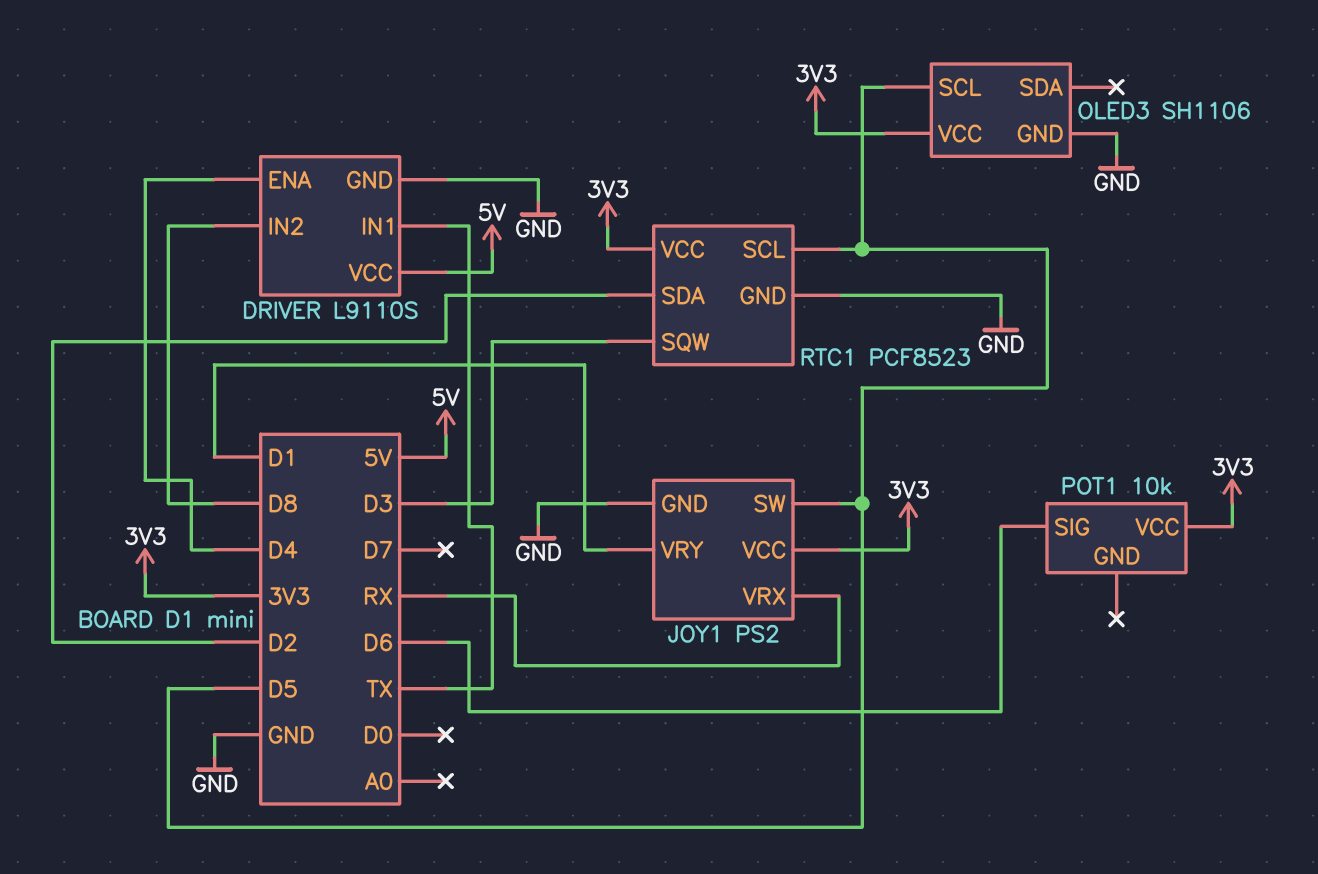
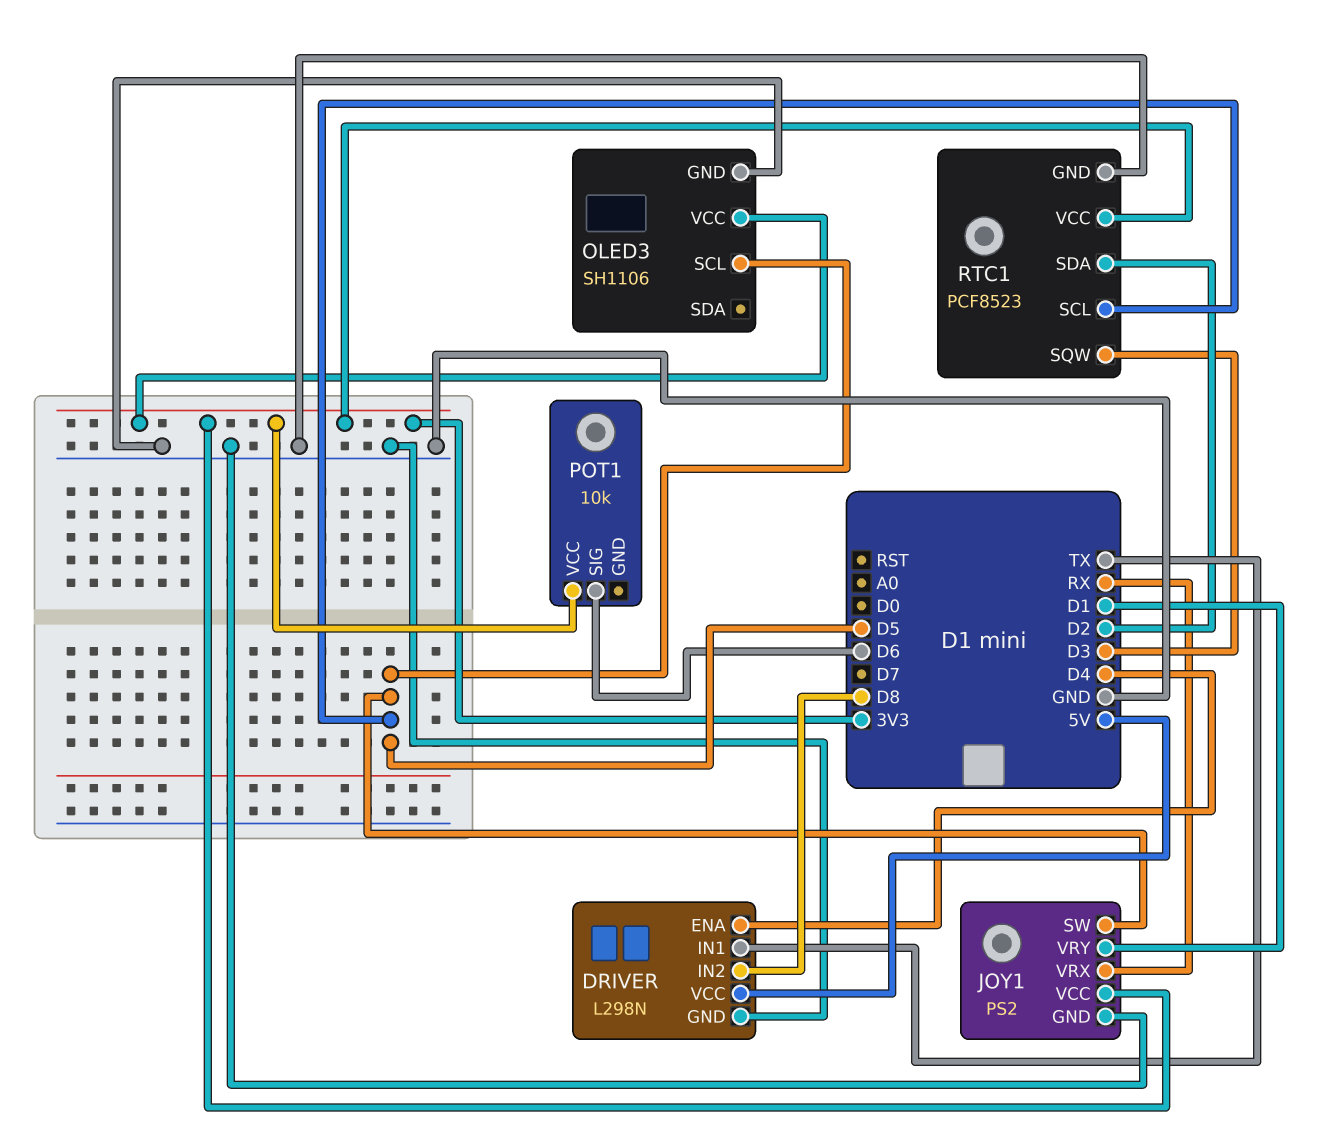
DRIVER: L9110S -> L298N

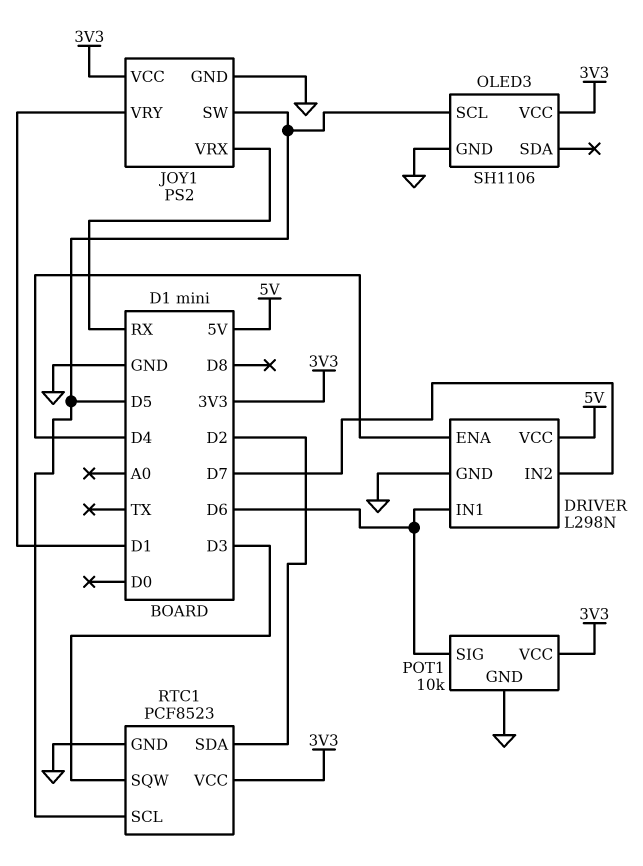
DRIVER pin IN1: TX -> D6
DRIVER pin IN2: D8 -> D7
POT1 pin GND: none -> GND

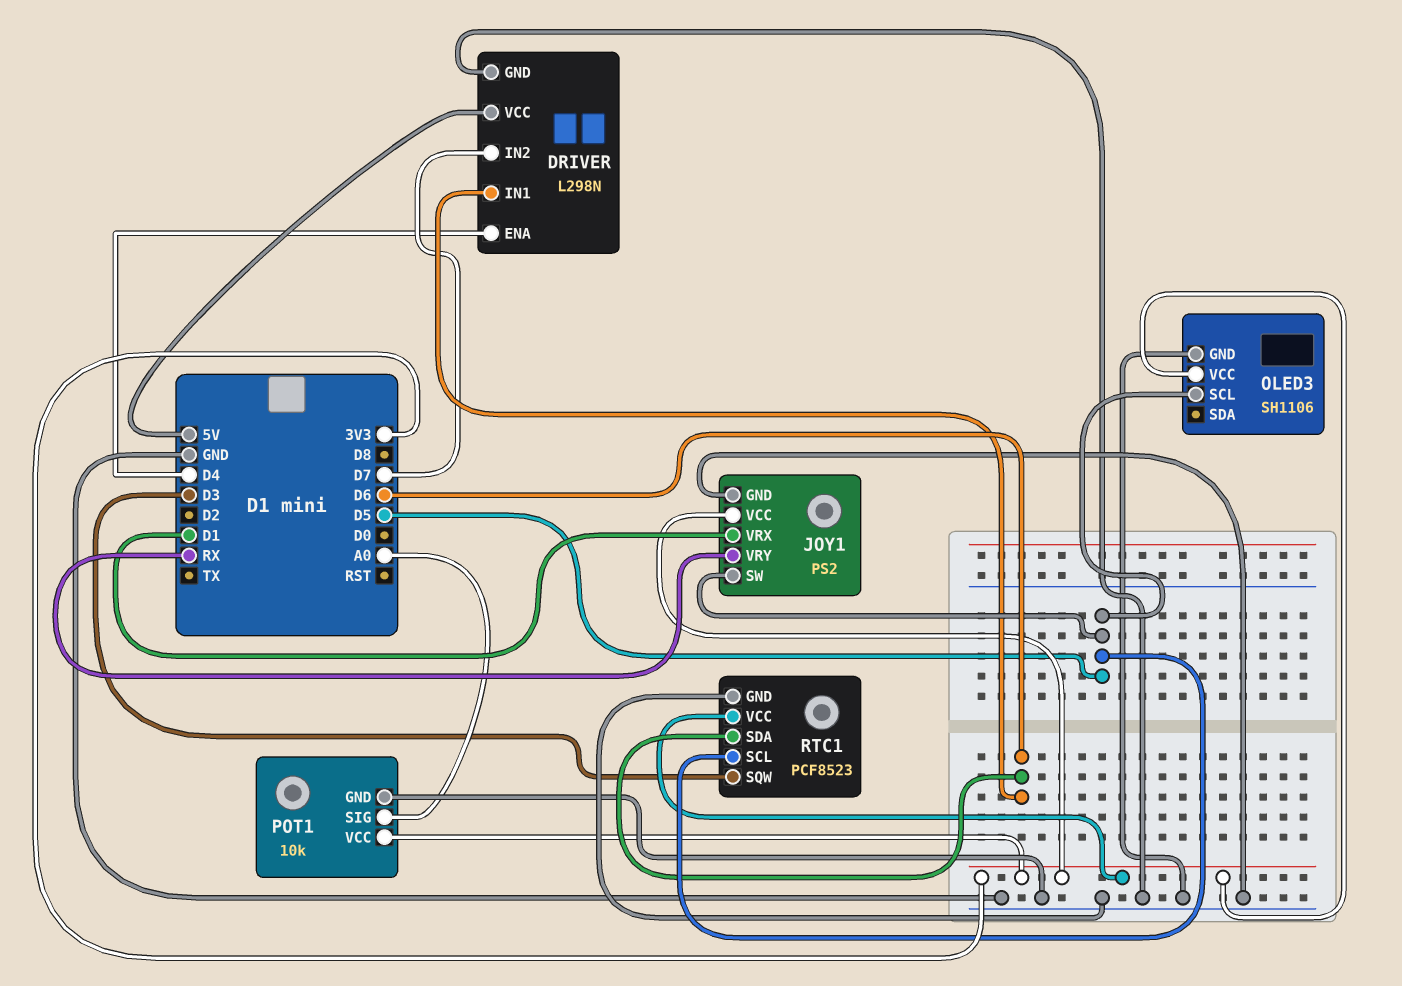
JOY1 pin VRX: RX -> D1
JOY1 pin VRY: D1 -> RX
POT1 pin SIG: D6 -> A0
RTC1 pin SDA: D2 -> D6

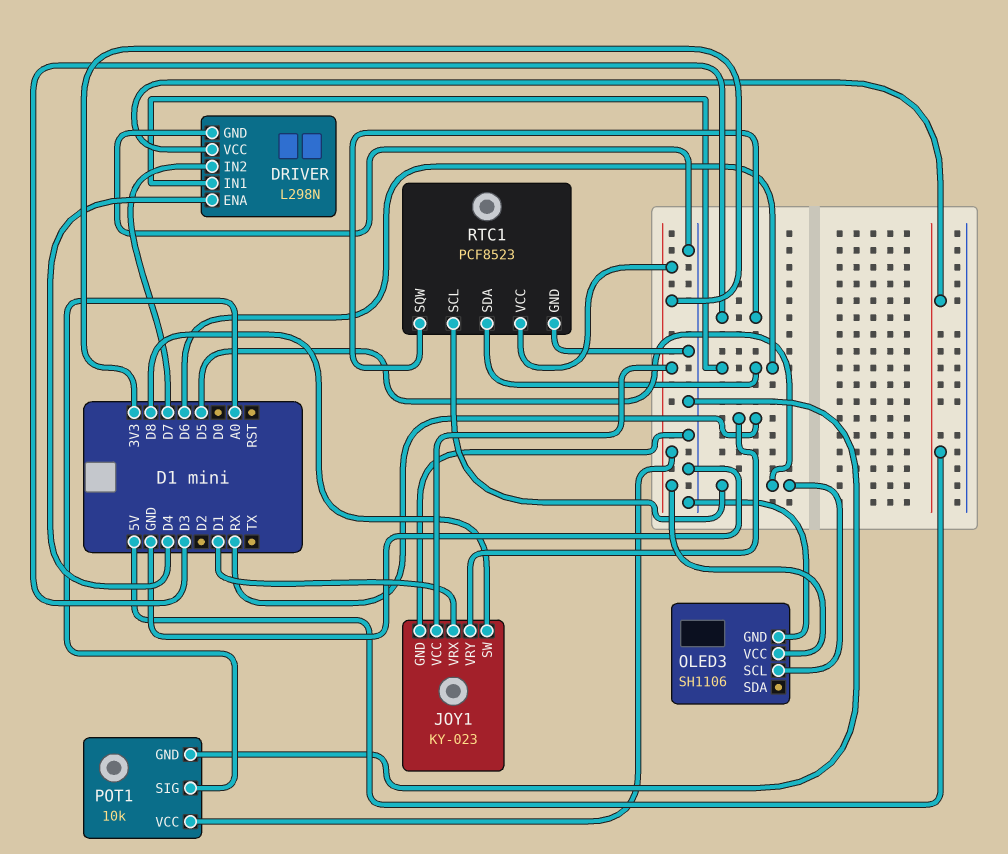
JOY1: PS2 -> KY-023
JOY1 pin SW: D5 -> D8

